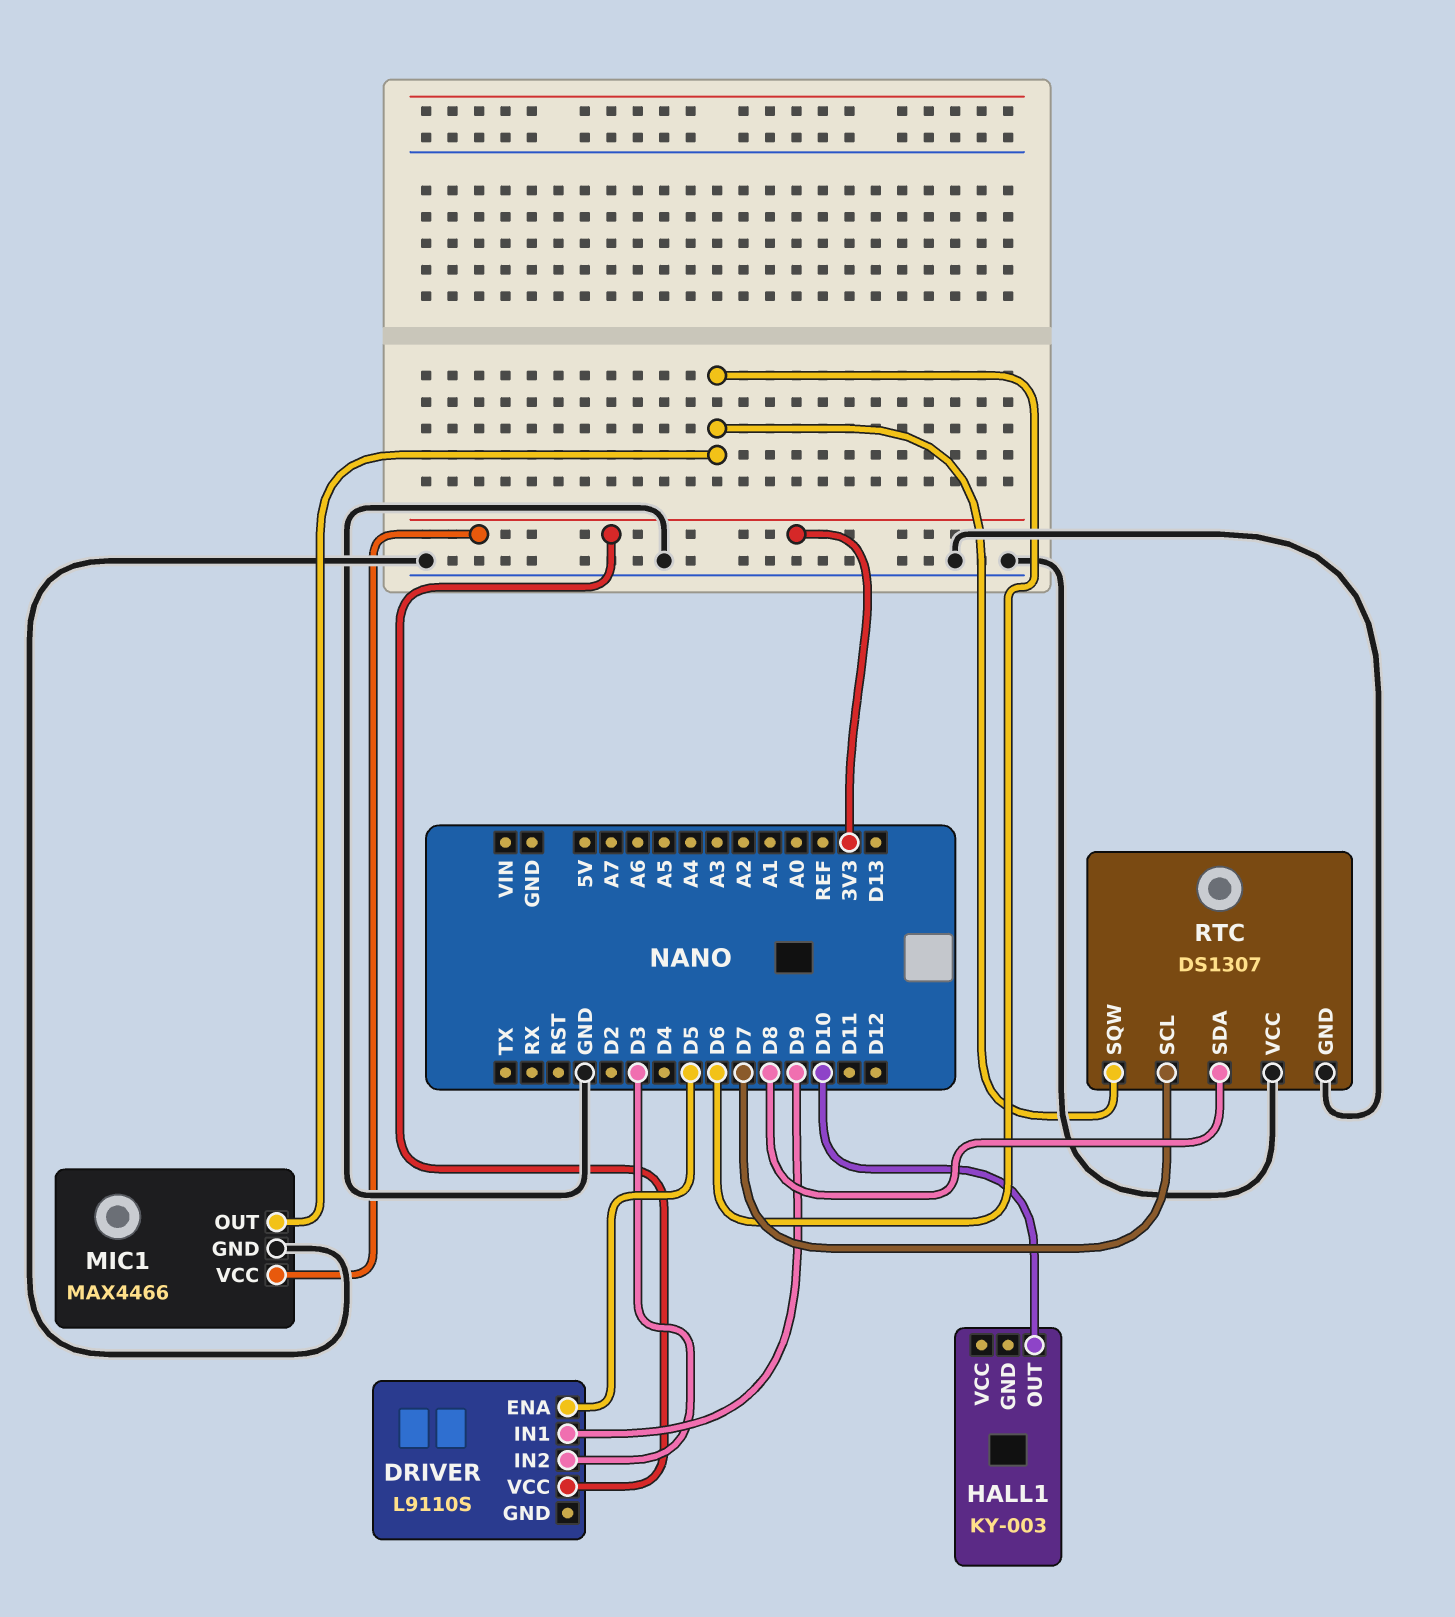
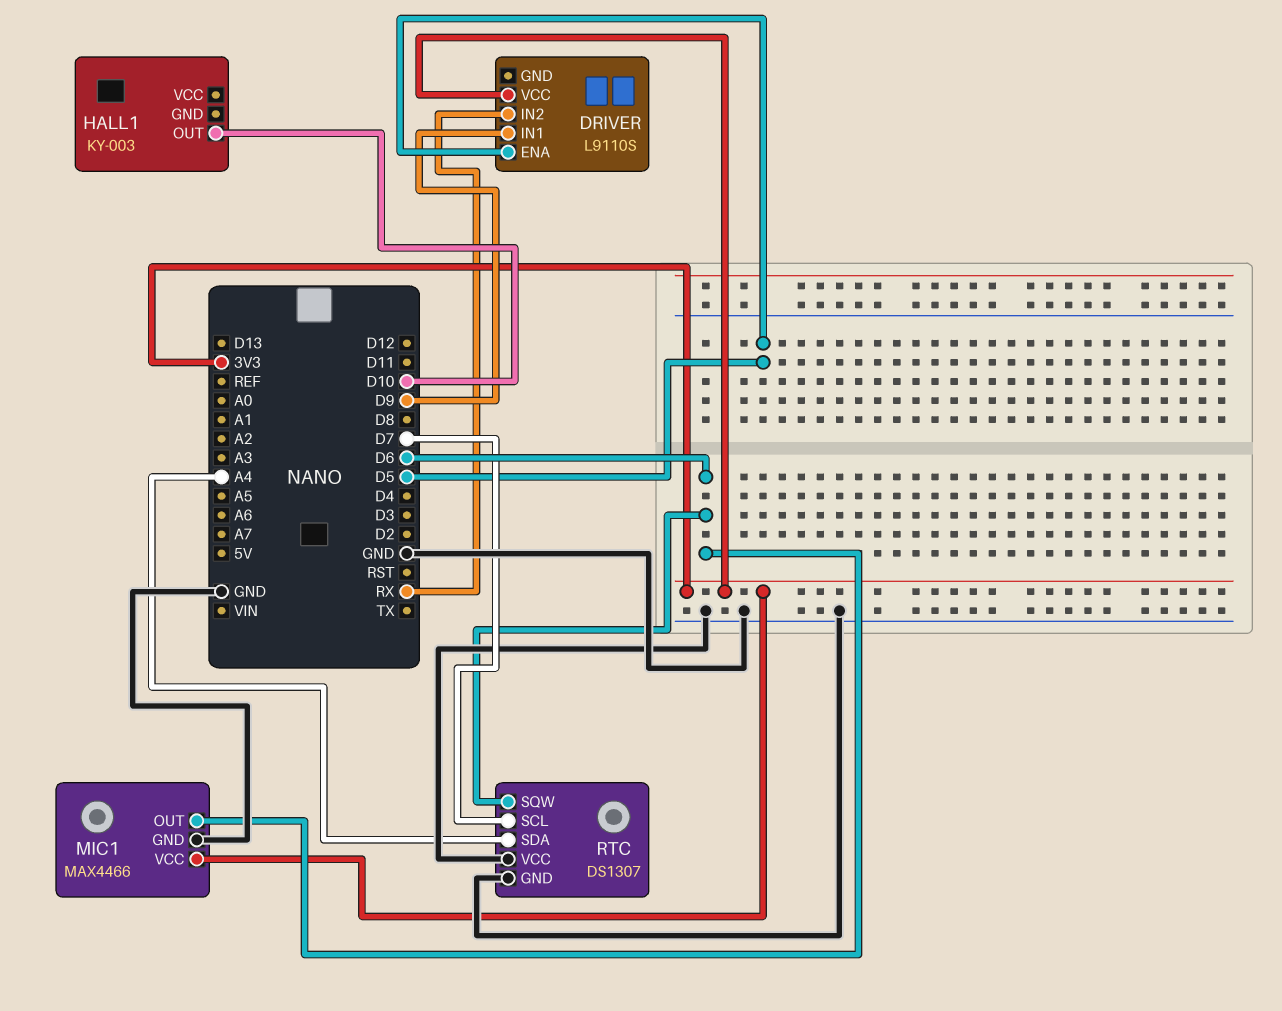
DRIVER pin IN2: D3 -> RX
RTC pin SDA: D8 -> A4

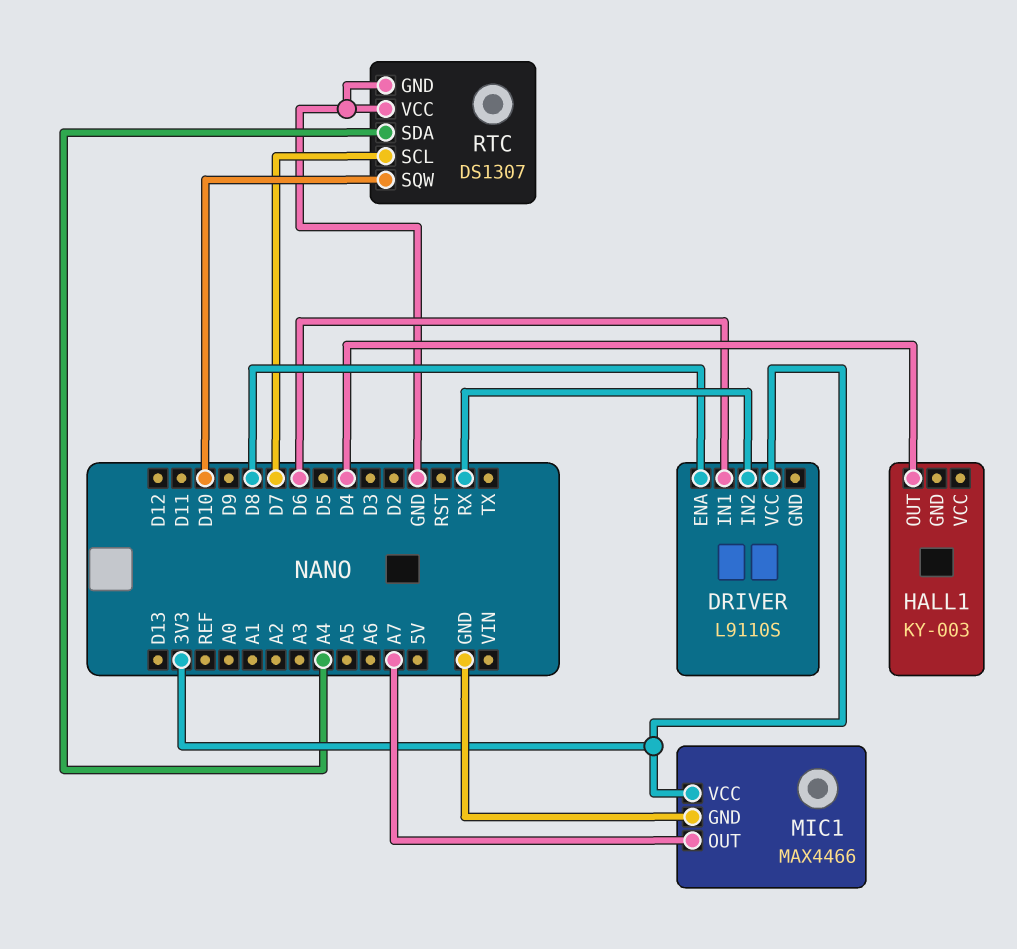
DRIVER pin ENA: D5 -> D8
DRIVER pin IN1: D9 -> D6
HALL1 pin OUT: D10 -> D4
MIC1 pin OUT: D6 -> A7
RTC pin SQW: D6 -> D10

